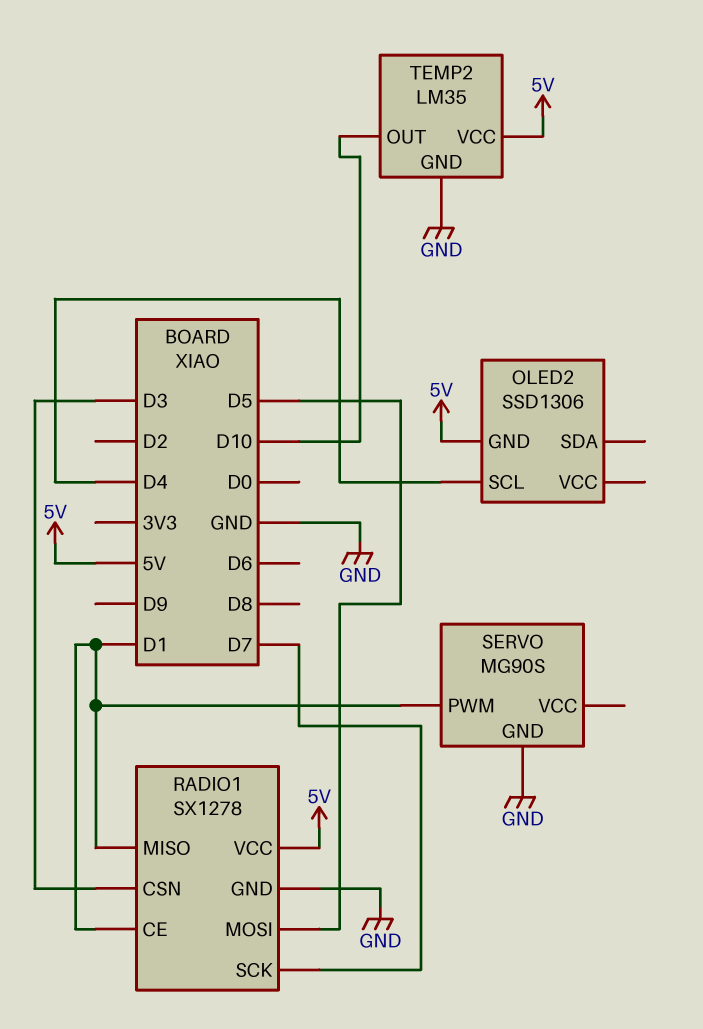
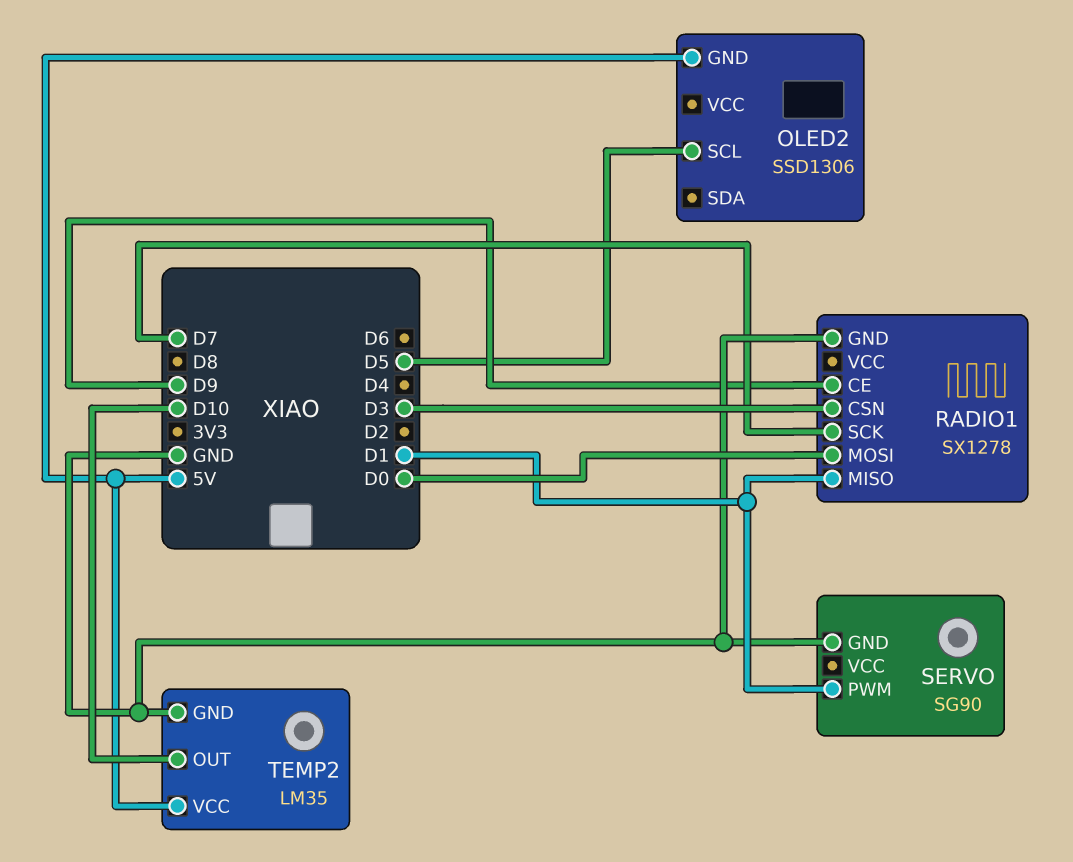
OLED2 pin SCL: D4 -> D5
RADIO1 pin CE: D1 -> D9
RADIO1 pin MOSI: D5 -> D0
RADIO1 pin VCC: 5V -> none
SERVO: MG90S -> SG90

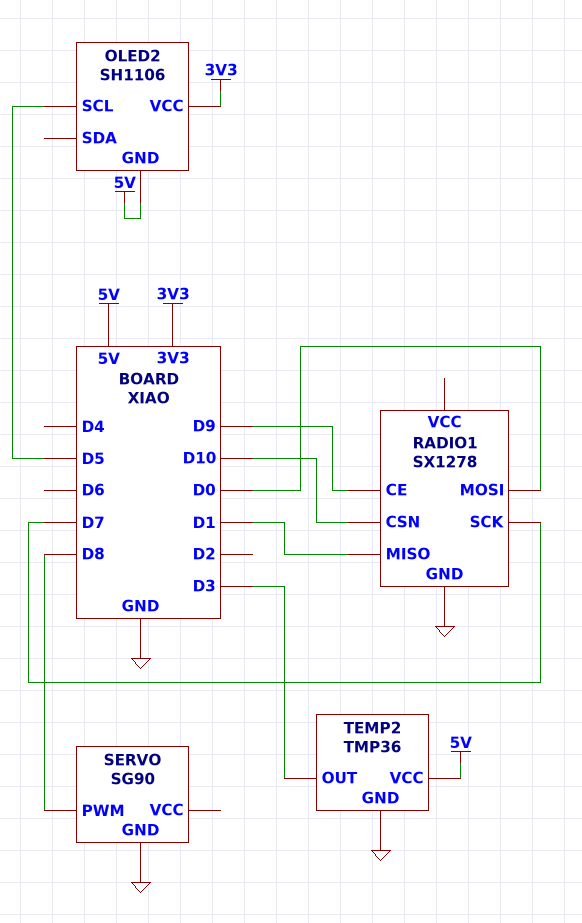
OLED2: SSD1306 -> SH1106
OLED2 pin VCC: none -> 3V3
RADIO1 pin CSN: D3 -> D10
SERVO pin PWM: D1 -> D8
TEMP2: LM35 -> TMP36
TEMP2 pin OUT: D10 -> D3

